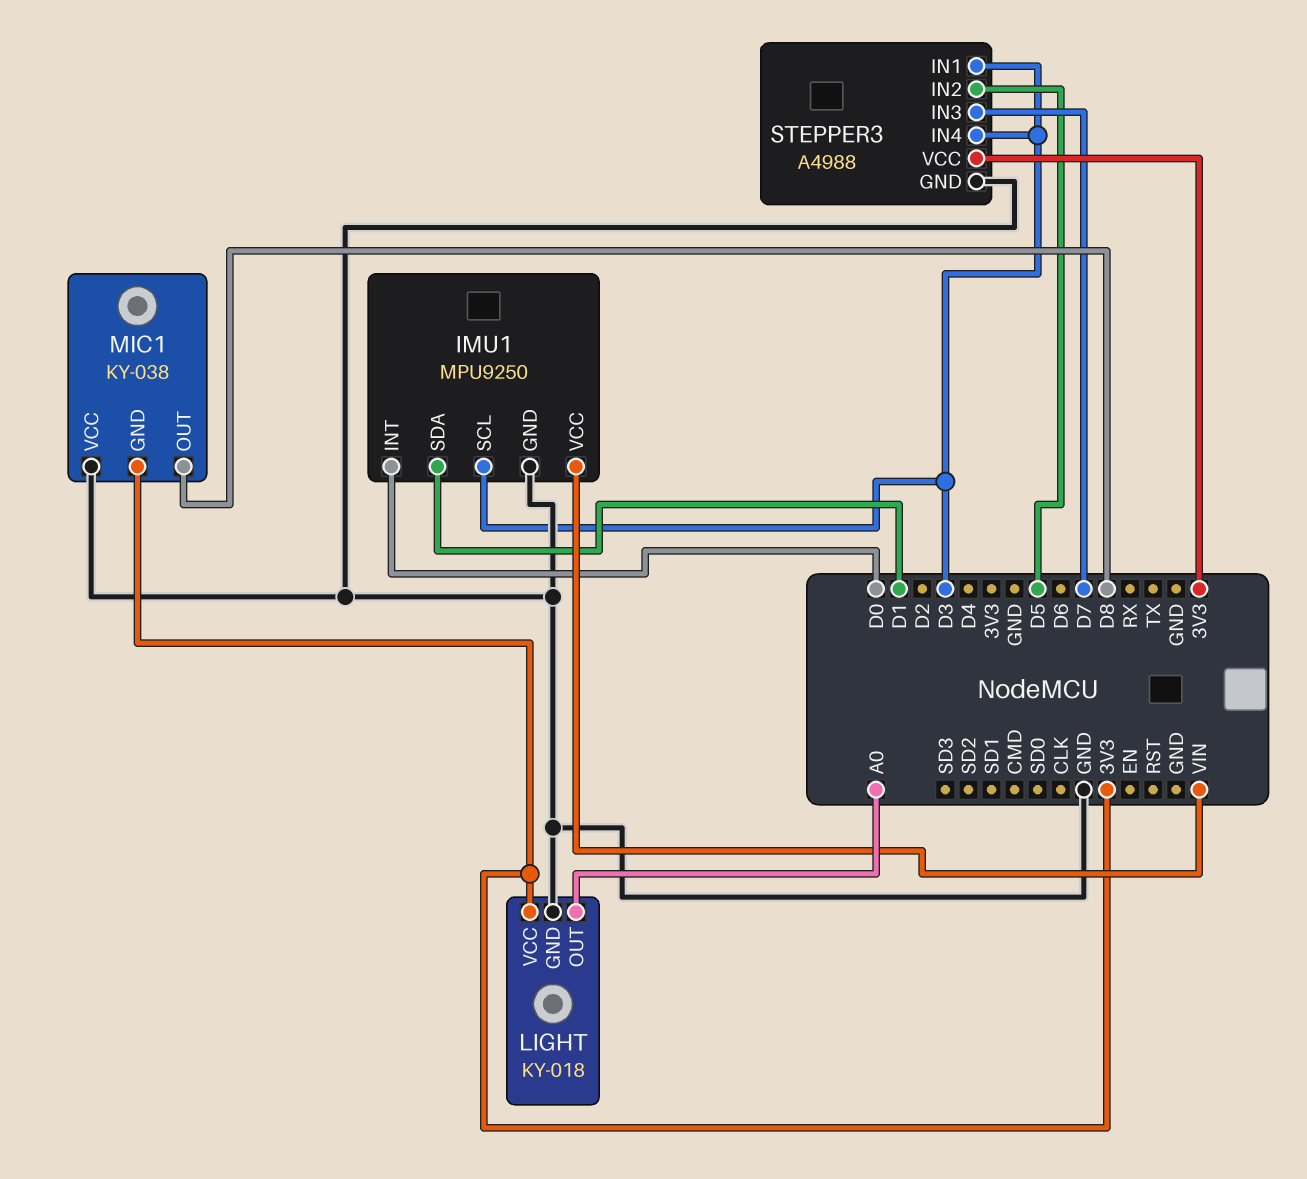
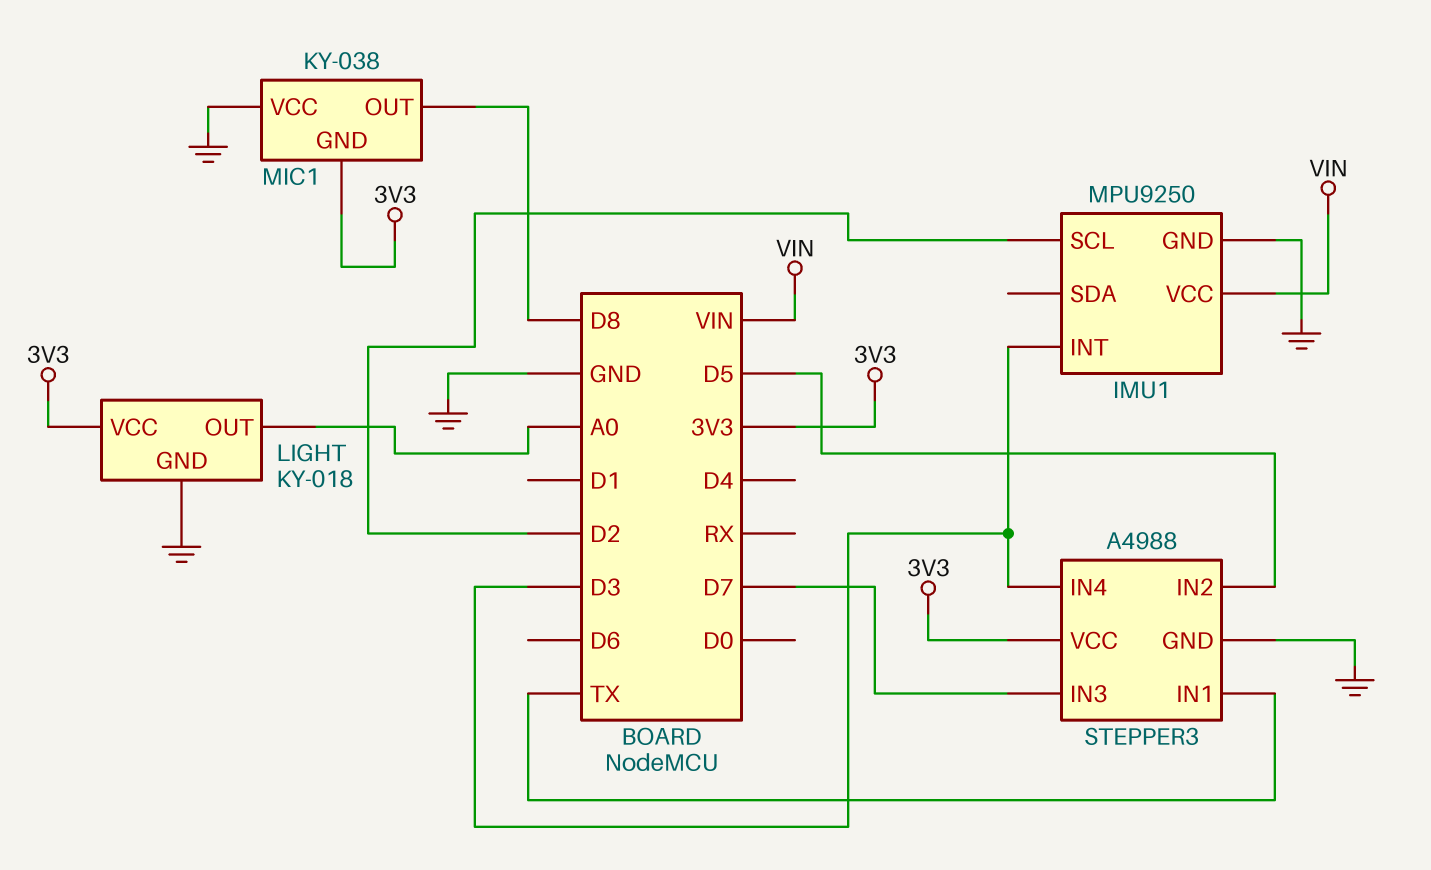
IMU1 pin INT: D0 -> D3
IMU1 pin SCL: D3 -> D2
IMU1 pin SDA: D1 -> none
STEPPER3 pin IN1: D3 -> TX

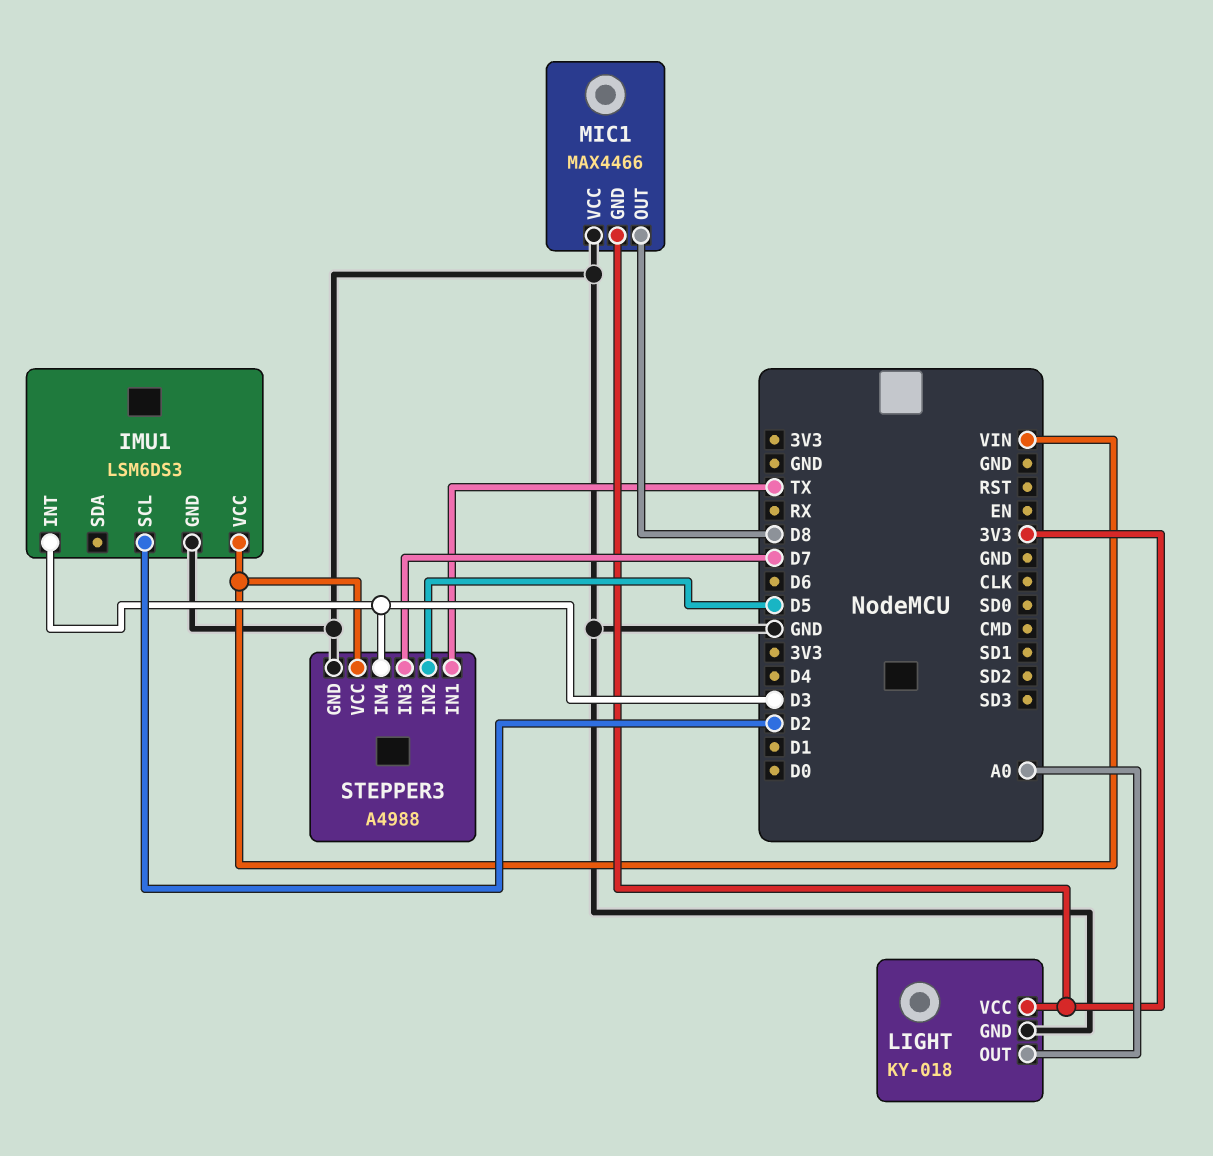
IMU1: MPU9250 -> LSM6DS3
MIC1: KY-038 -> MAX4466
STEPPER3 pin VCC: 3V3 -> VIN

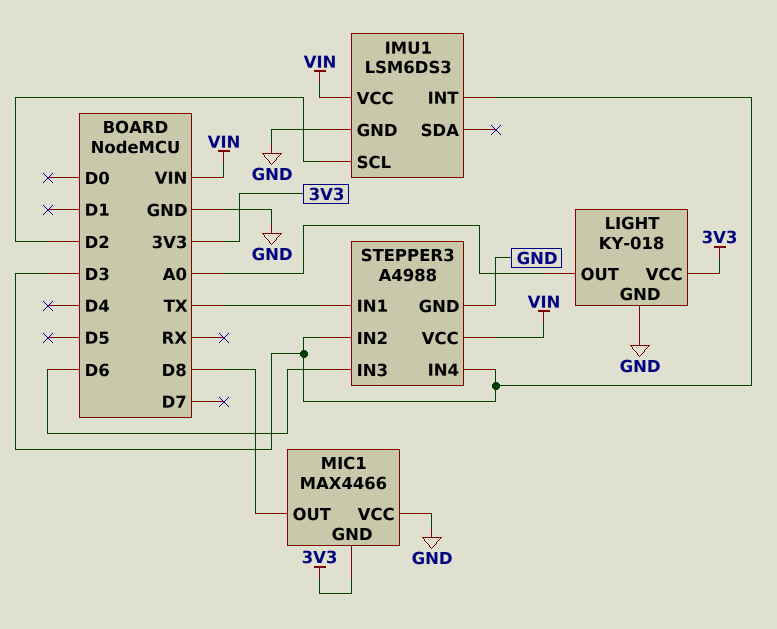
STEPPER3 pin IN2: D5 -> D3
STEPPER3 pin IN3: D7 -> D6

